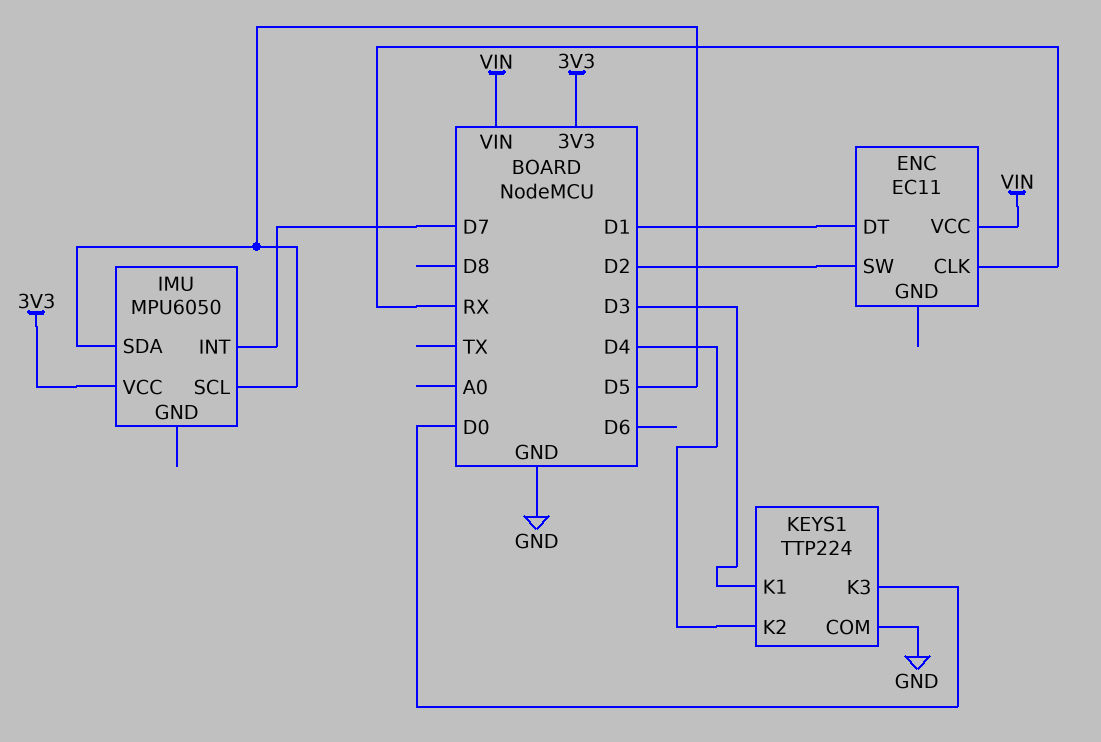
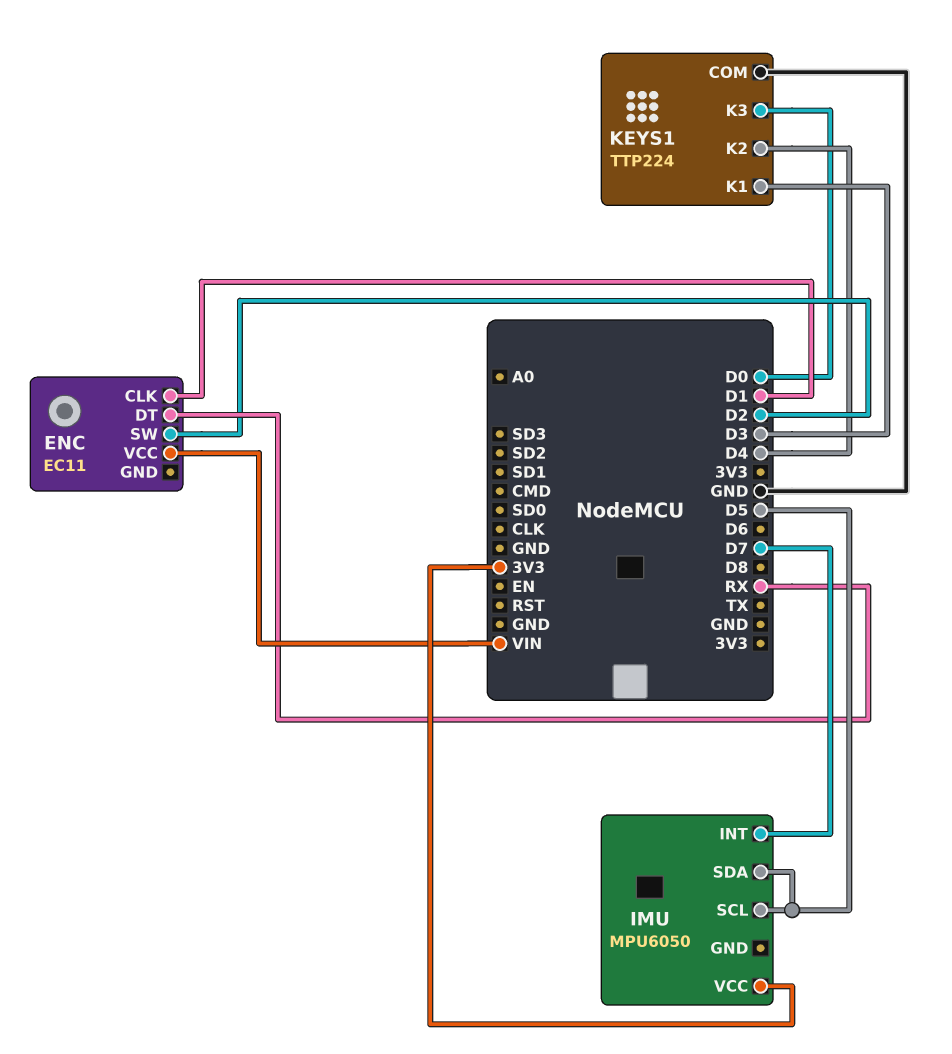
ENC pin CLK: RX -> D1
ENC pin DT: D1 -> RX

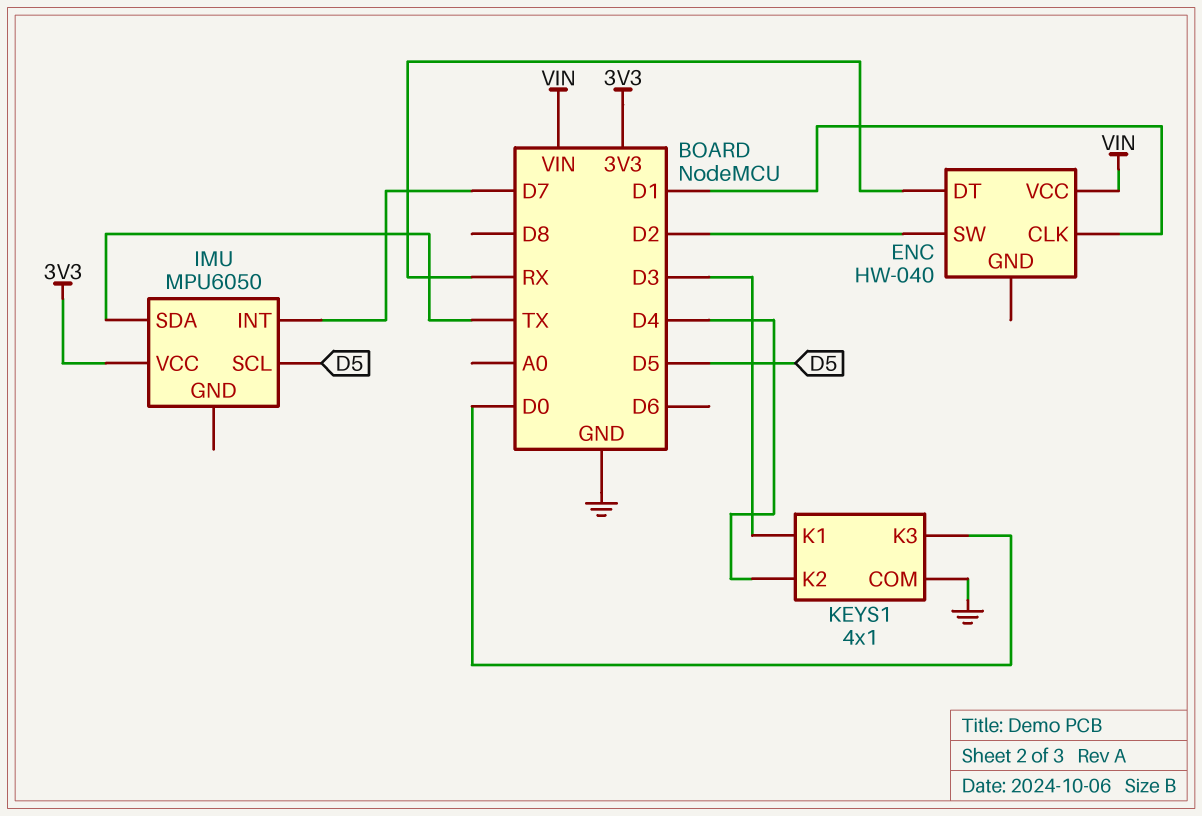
ENC: EC11 -> HW-040
IMU pin SDA: D5 -> TX
KEYS1: TTP224 -> 4x1

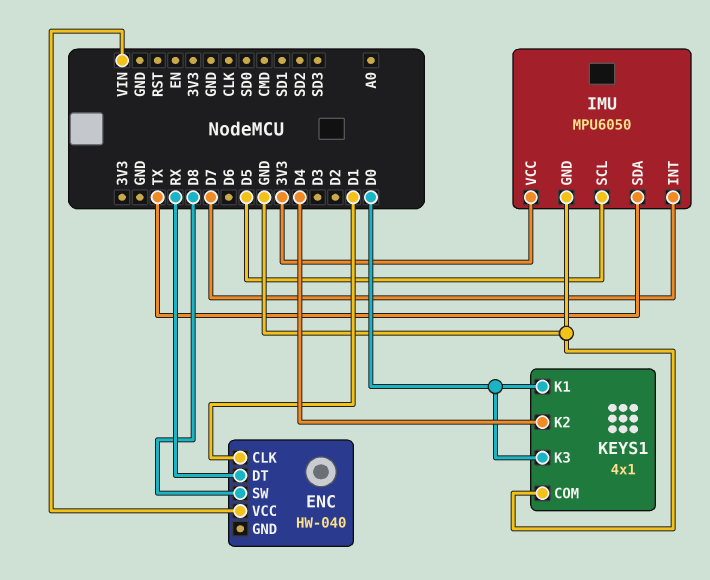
ENC pin SW: D2 -> D8
IMU pin GND: none -> GND
KEYS1 pin K1: D3 -> D0

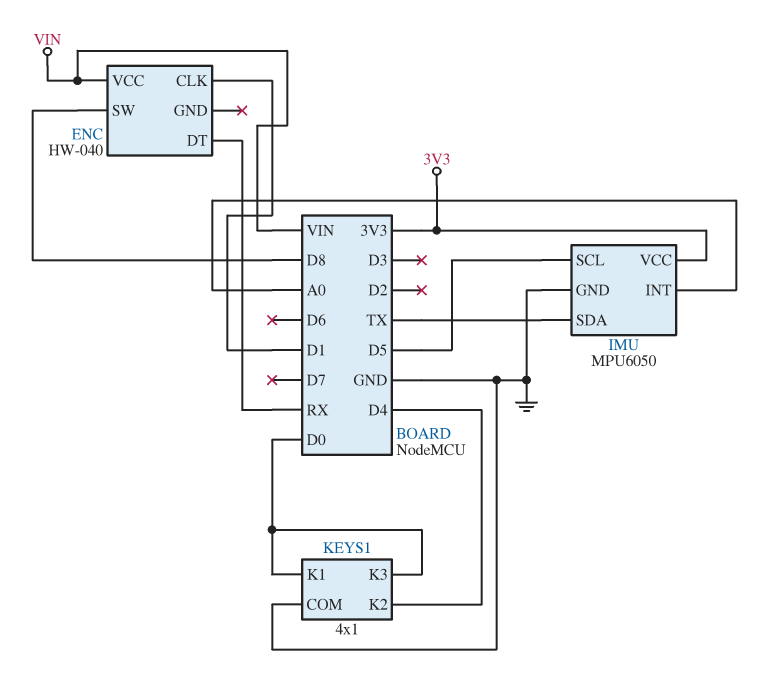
IMU pin INT: D7 -> A0

